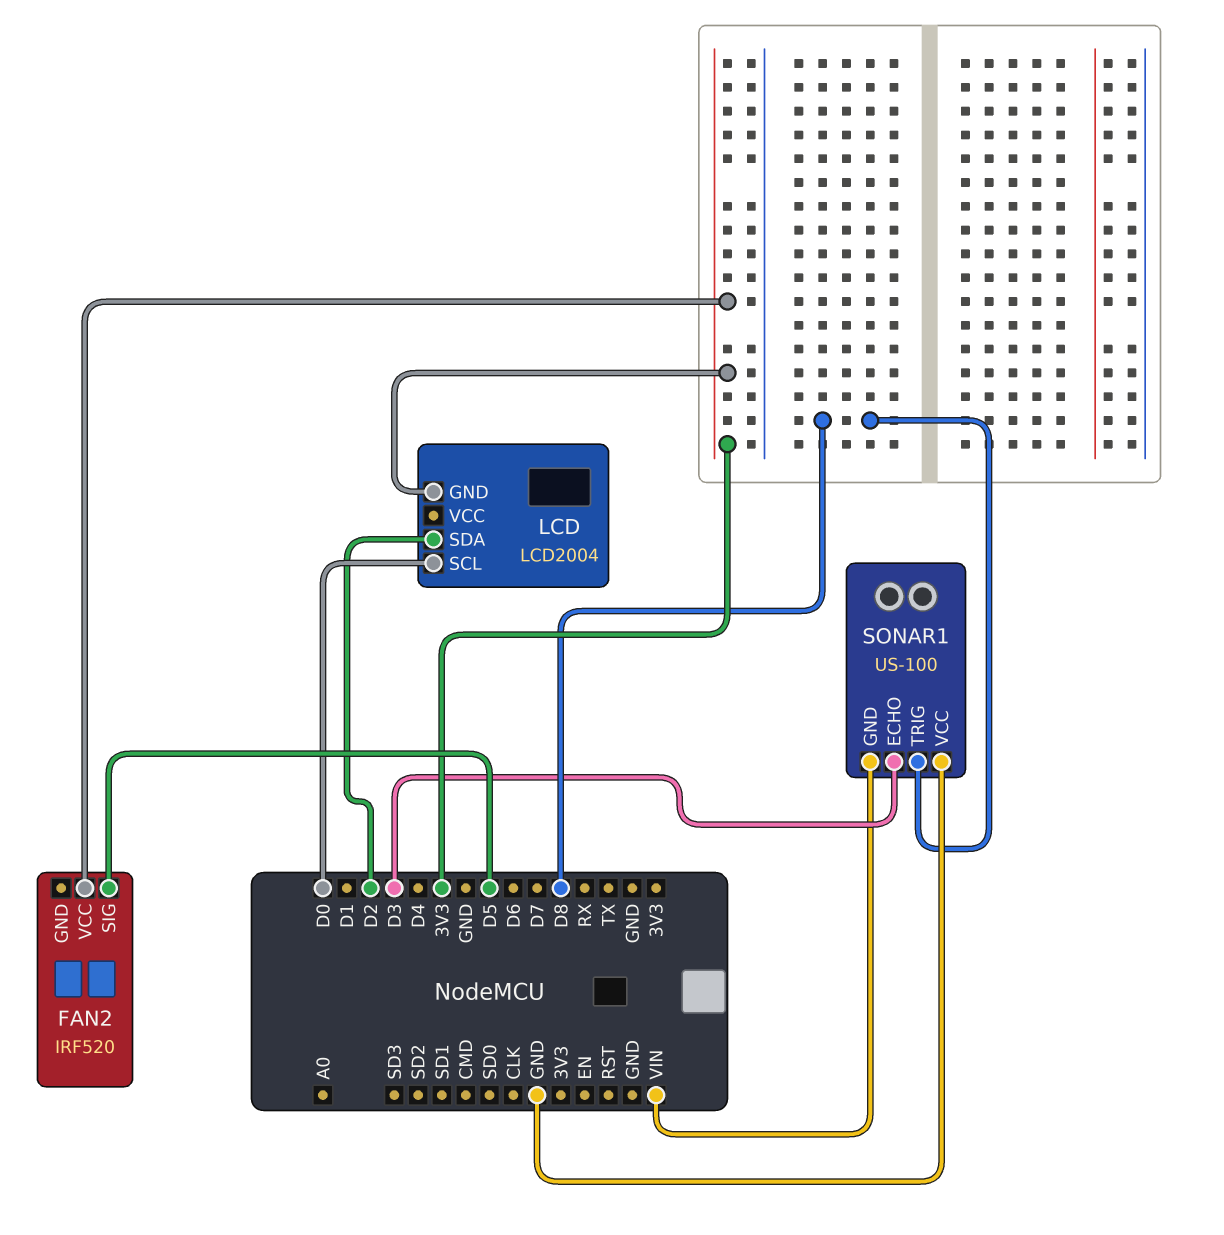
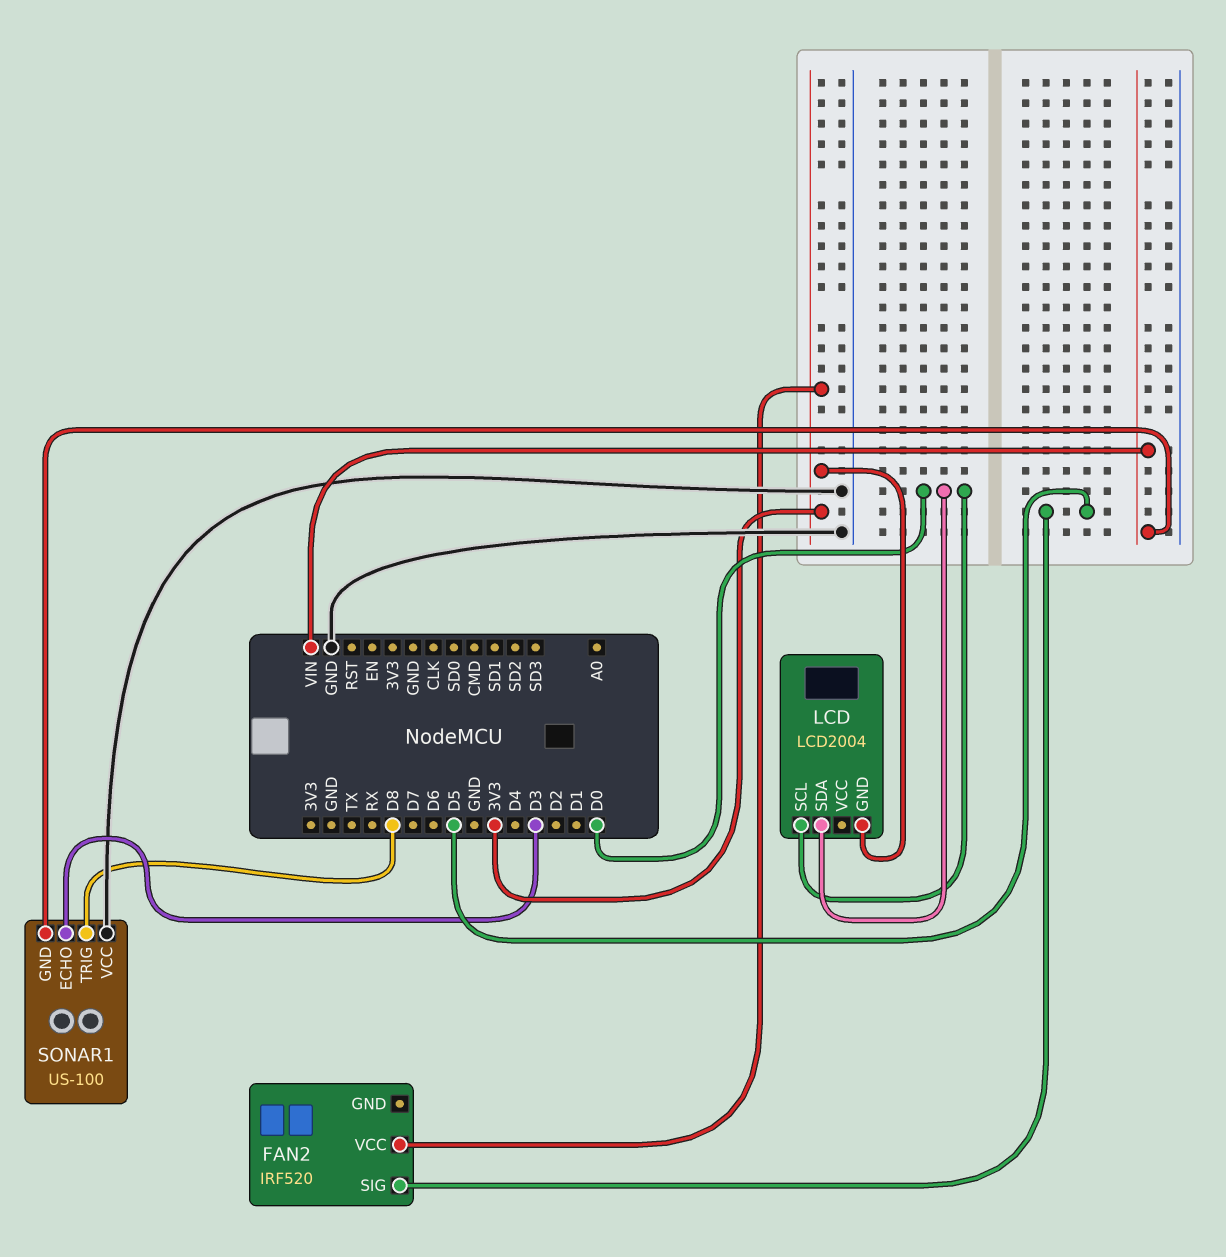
LCD pin SDA: D2 -> D0

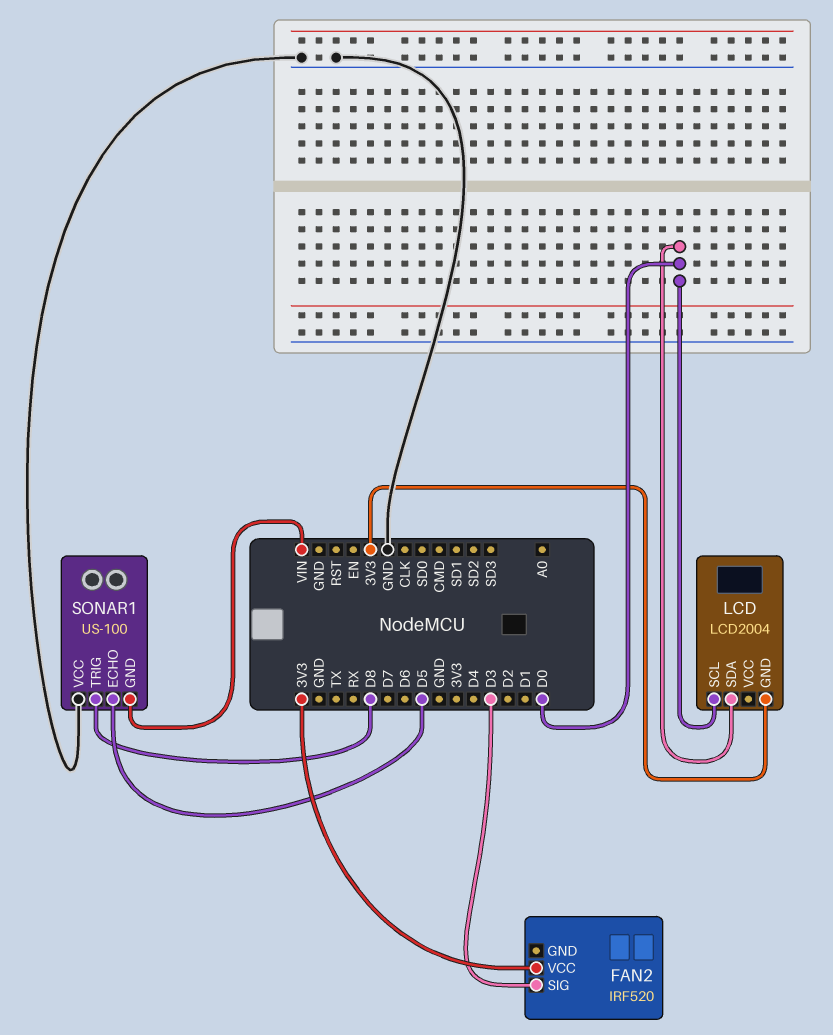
FAN2 pin SIG: D5 -> D3
SONAR1 pin ECHO: D3 -> D5

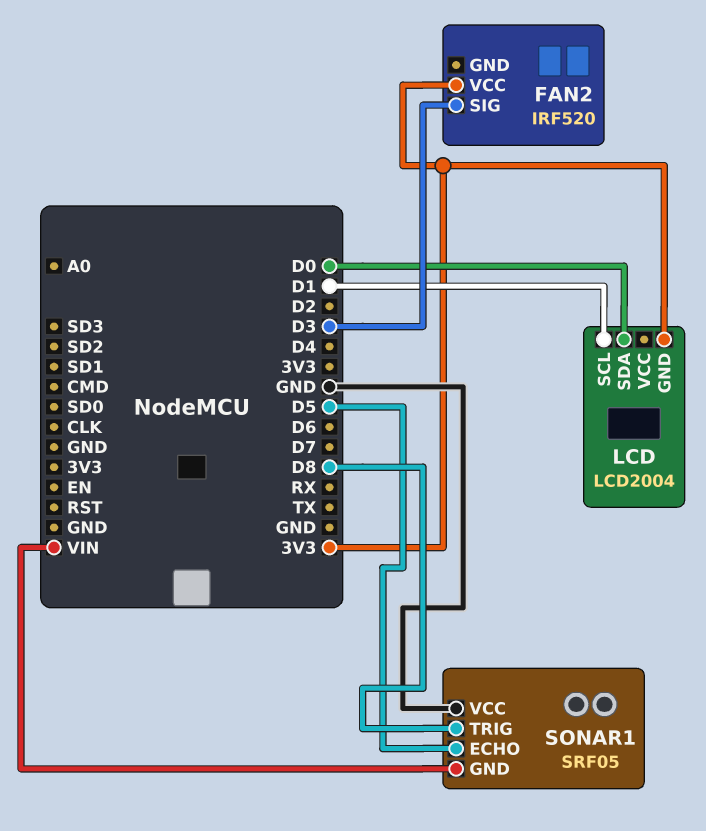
LCD pin SCL: D0 -> D1
SONAR1: US-100 -> SRF05

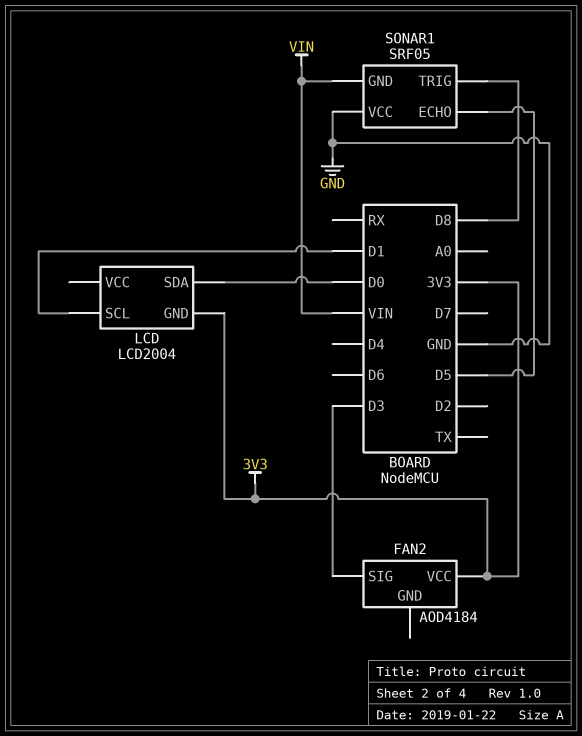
FAN2: IRF520 -> AOD4184

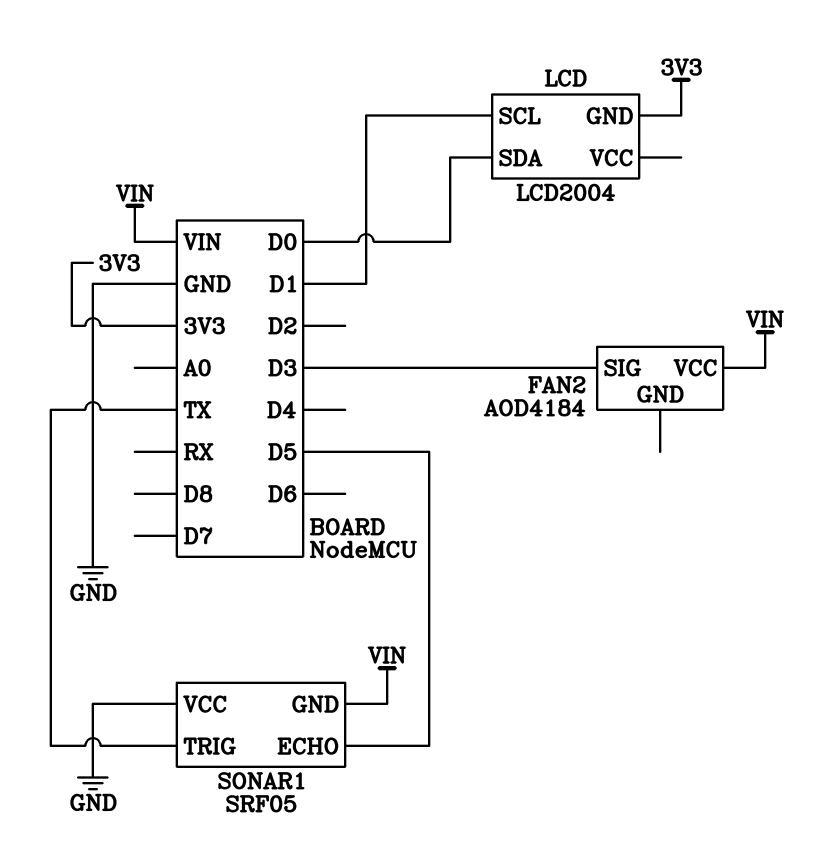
FAN2 pin VCC: 3V3 -> VIN
SONAR1 pin TRIG: D8 -> TX

